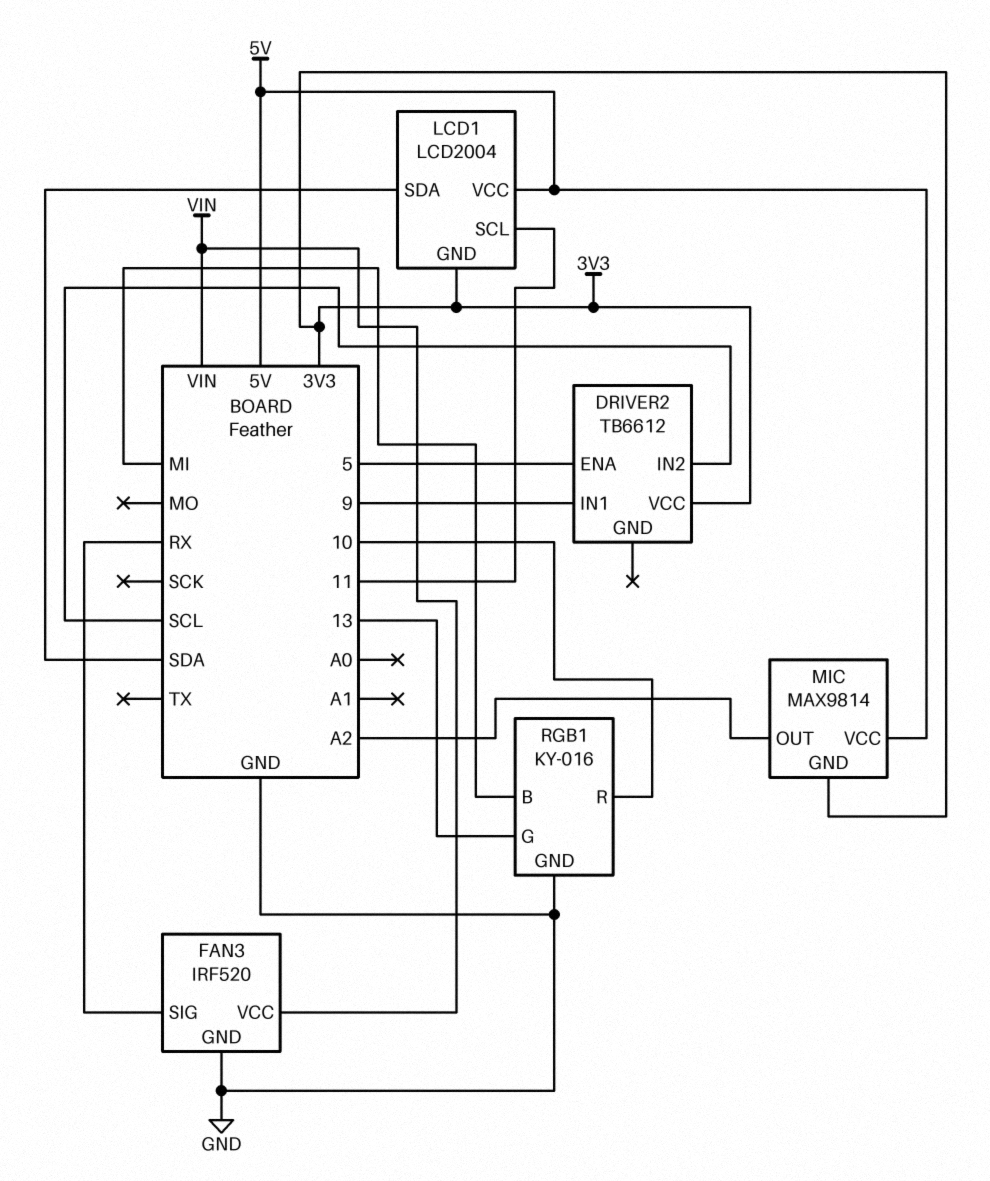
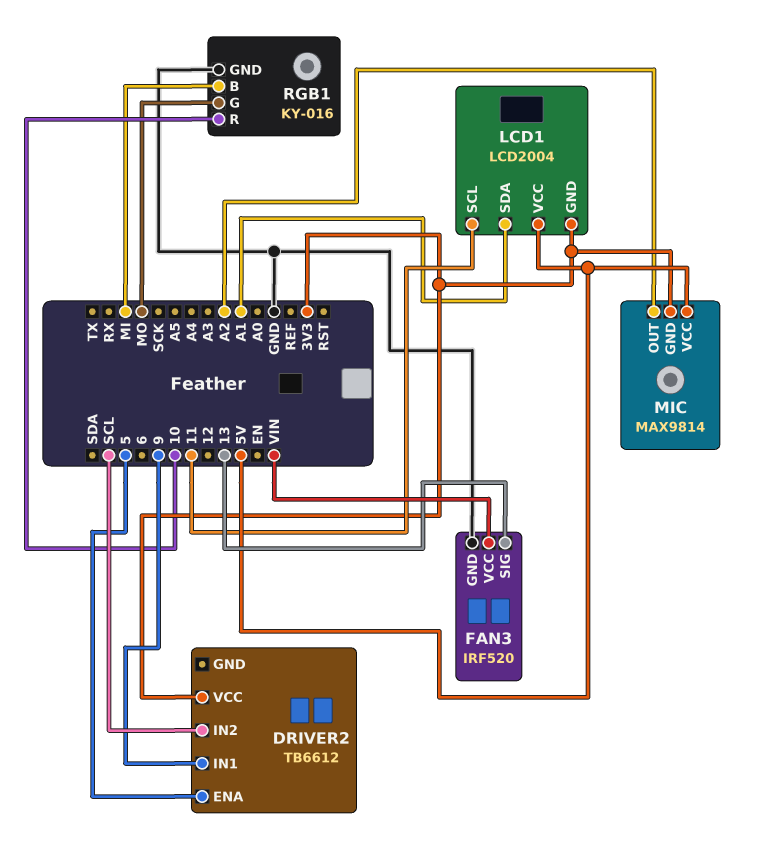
FAN3 pin SIG: RX -> 13
LCD1 pin SDA: SDA -> A1
RGB1 pin G: 13 -> MO

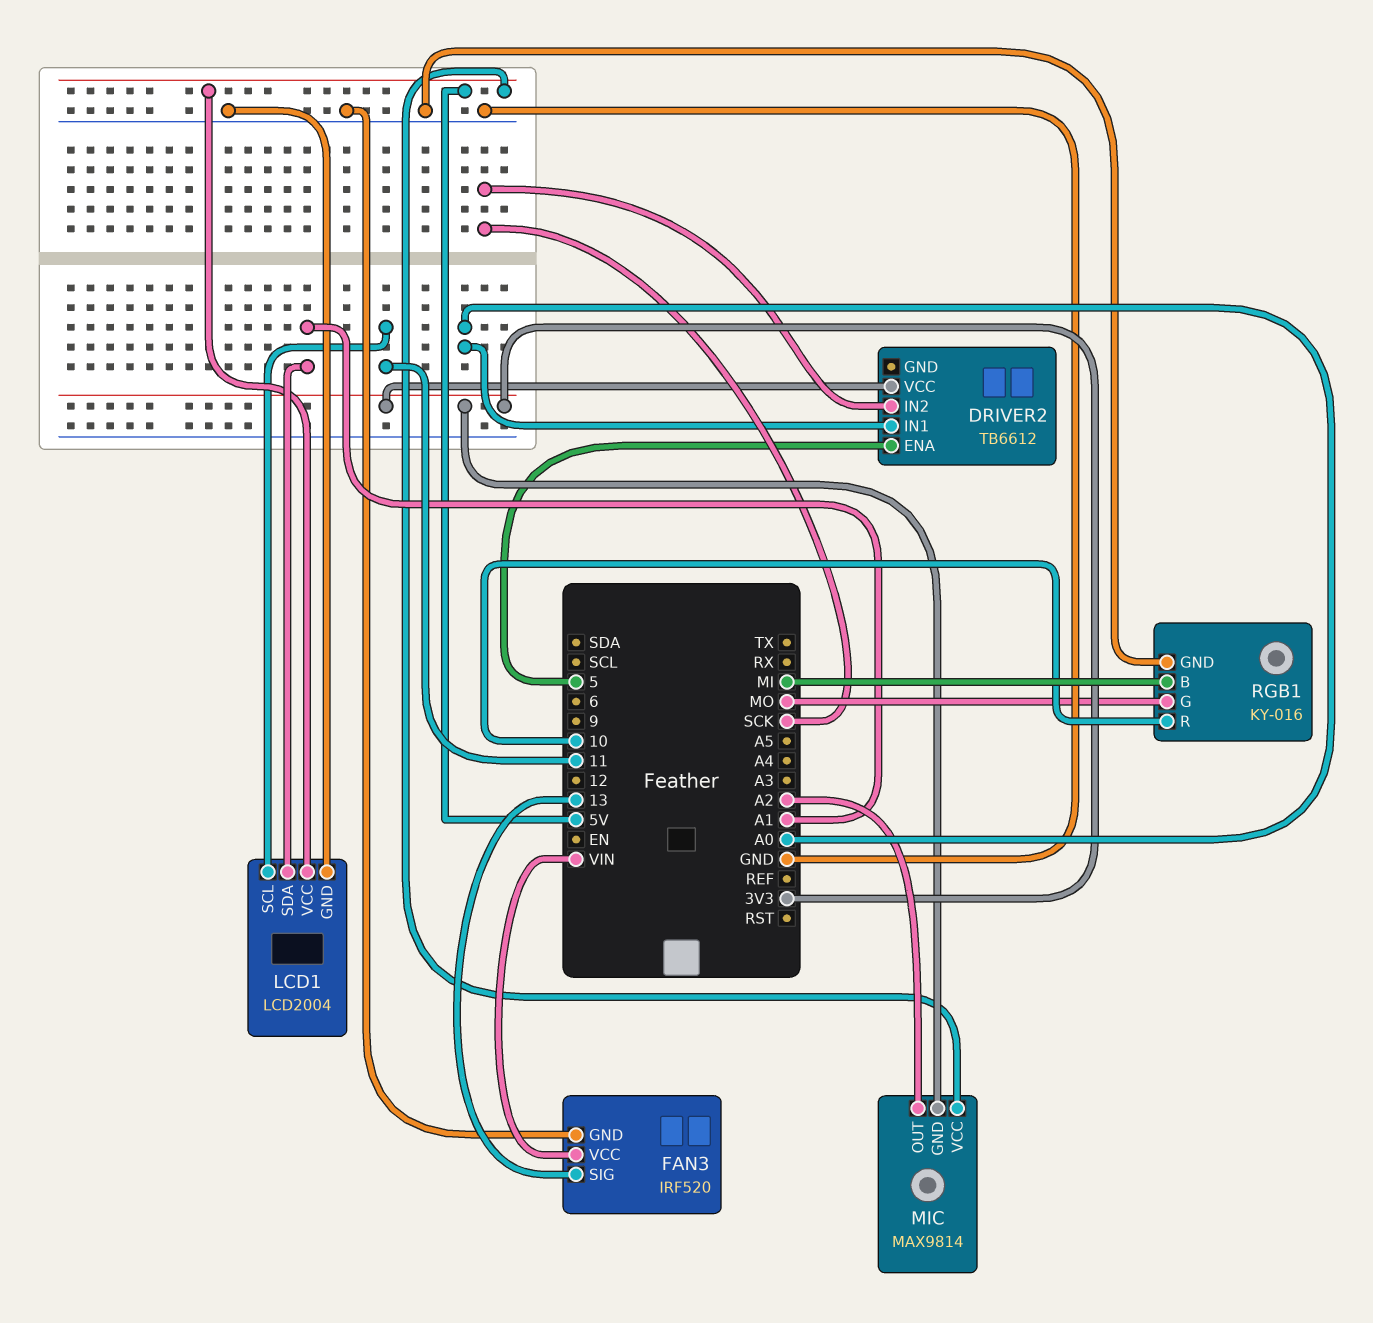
DRIVER2 pin IN1: 9 -> A0
DRIVER2 pin IN2: SCL -> SCK
LCD1 pin GND: 3V3 -> GND

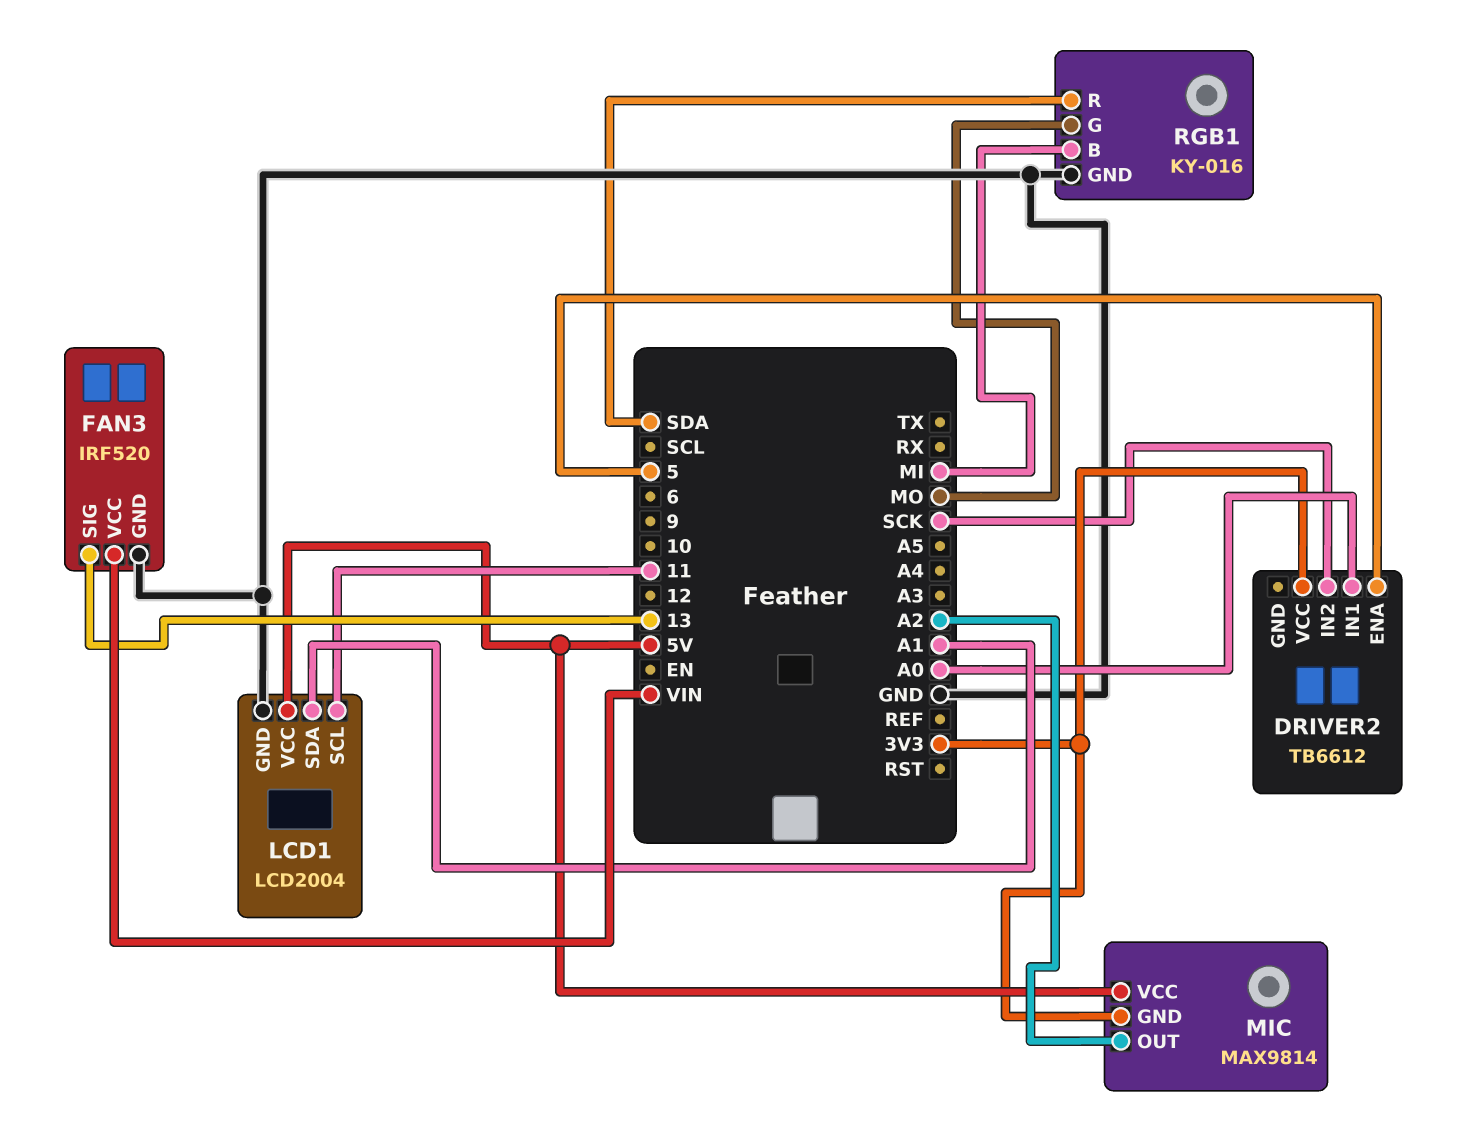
RGB1 pin R: 10 -> SDA

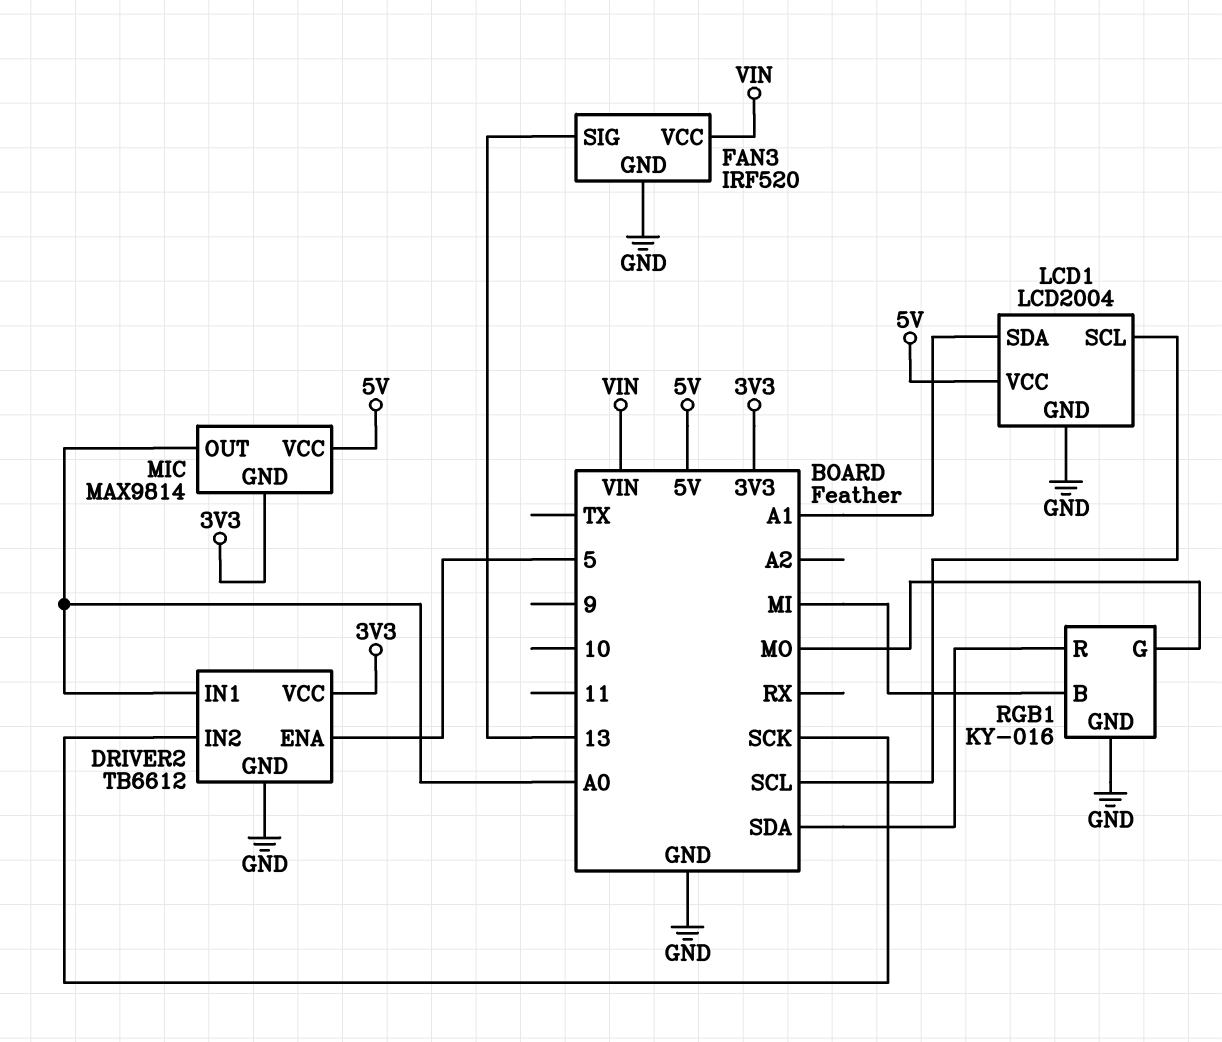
DRIVER2 pin GND: none -> GND
LCD1 pin SCL: 11 -> SCL
MIC pin OUT: A2 -> A0

